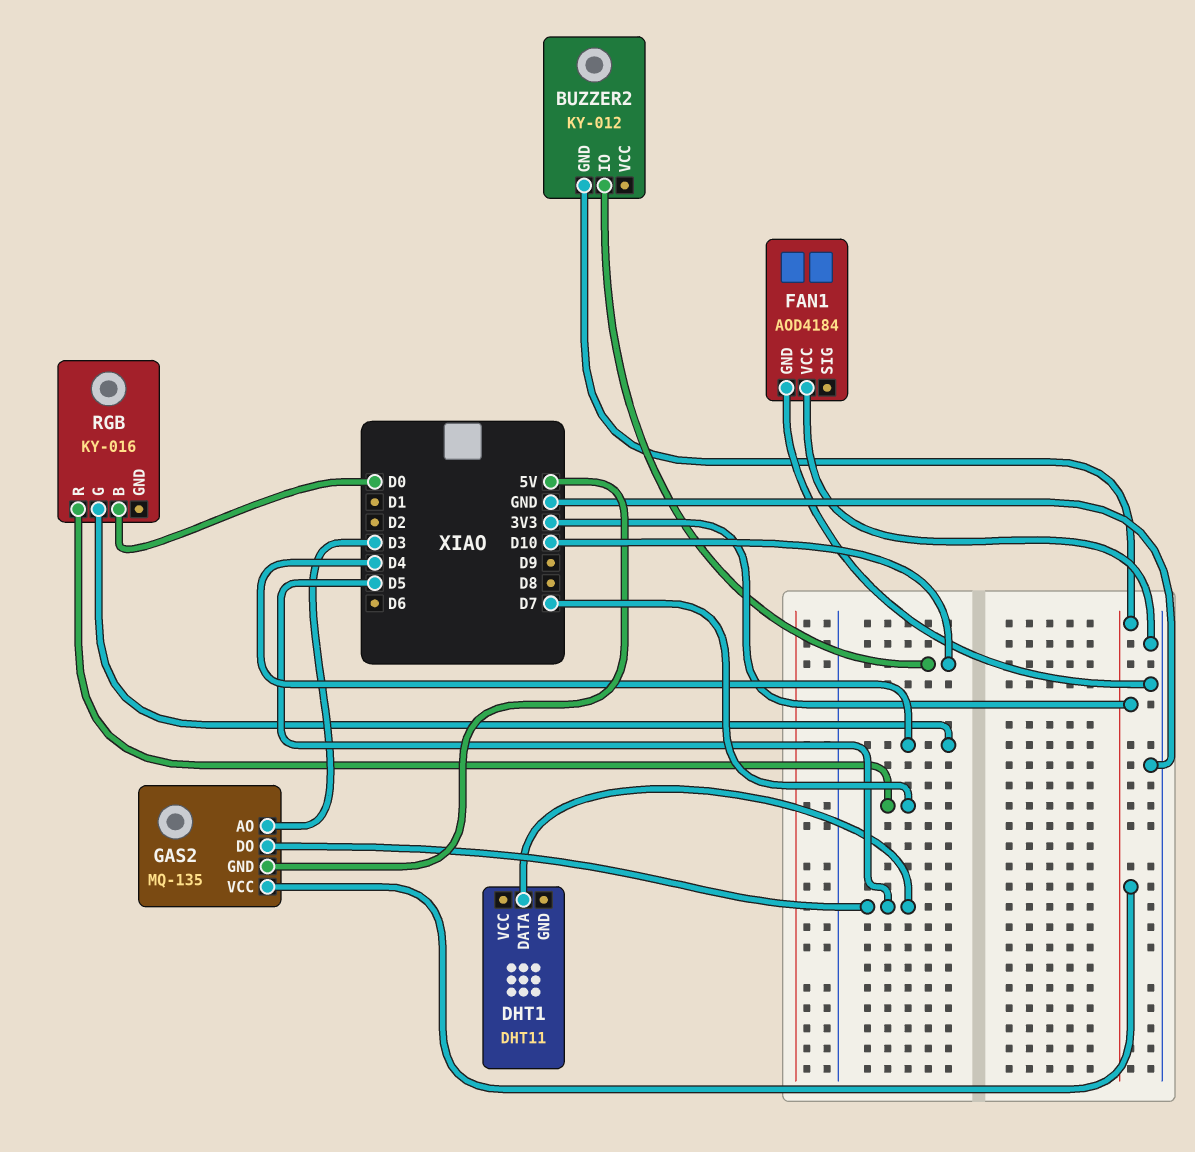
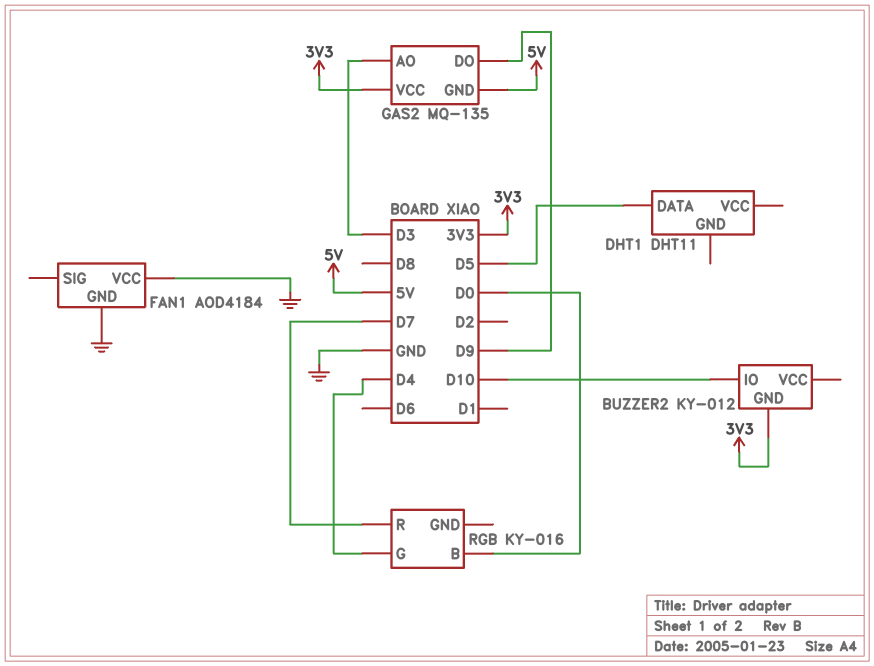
GAS2 pin DO: D5 -> D9

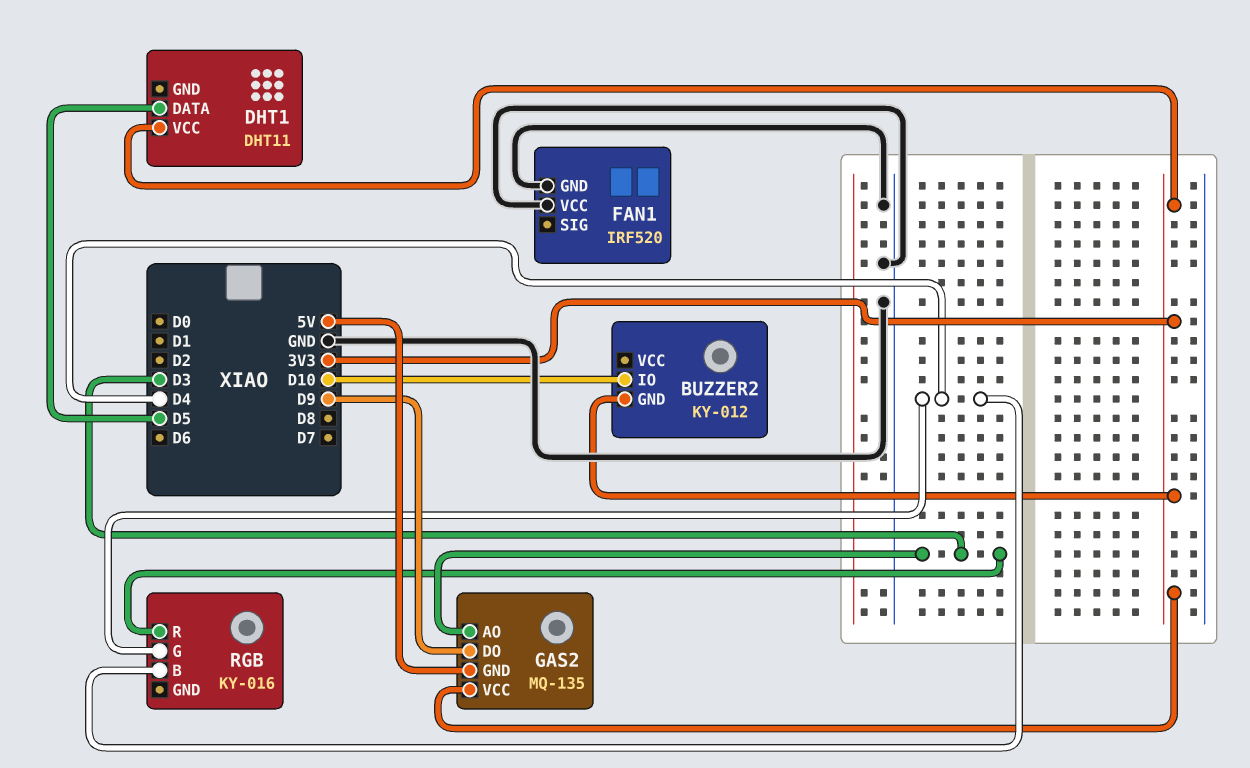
DHT1 pin VCC: none -> 3V3
FAN1: AOD4184 -> IRF520
RGB pin B: D0 -> D4
RGB pin R: D7 -> D3

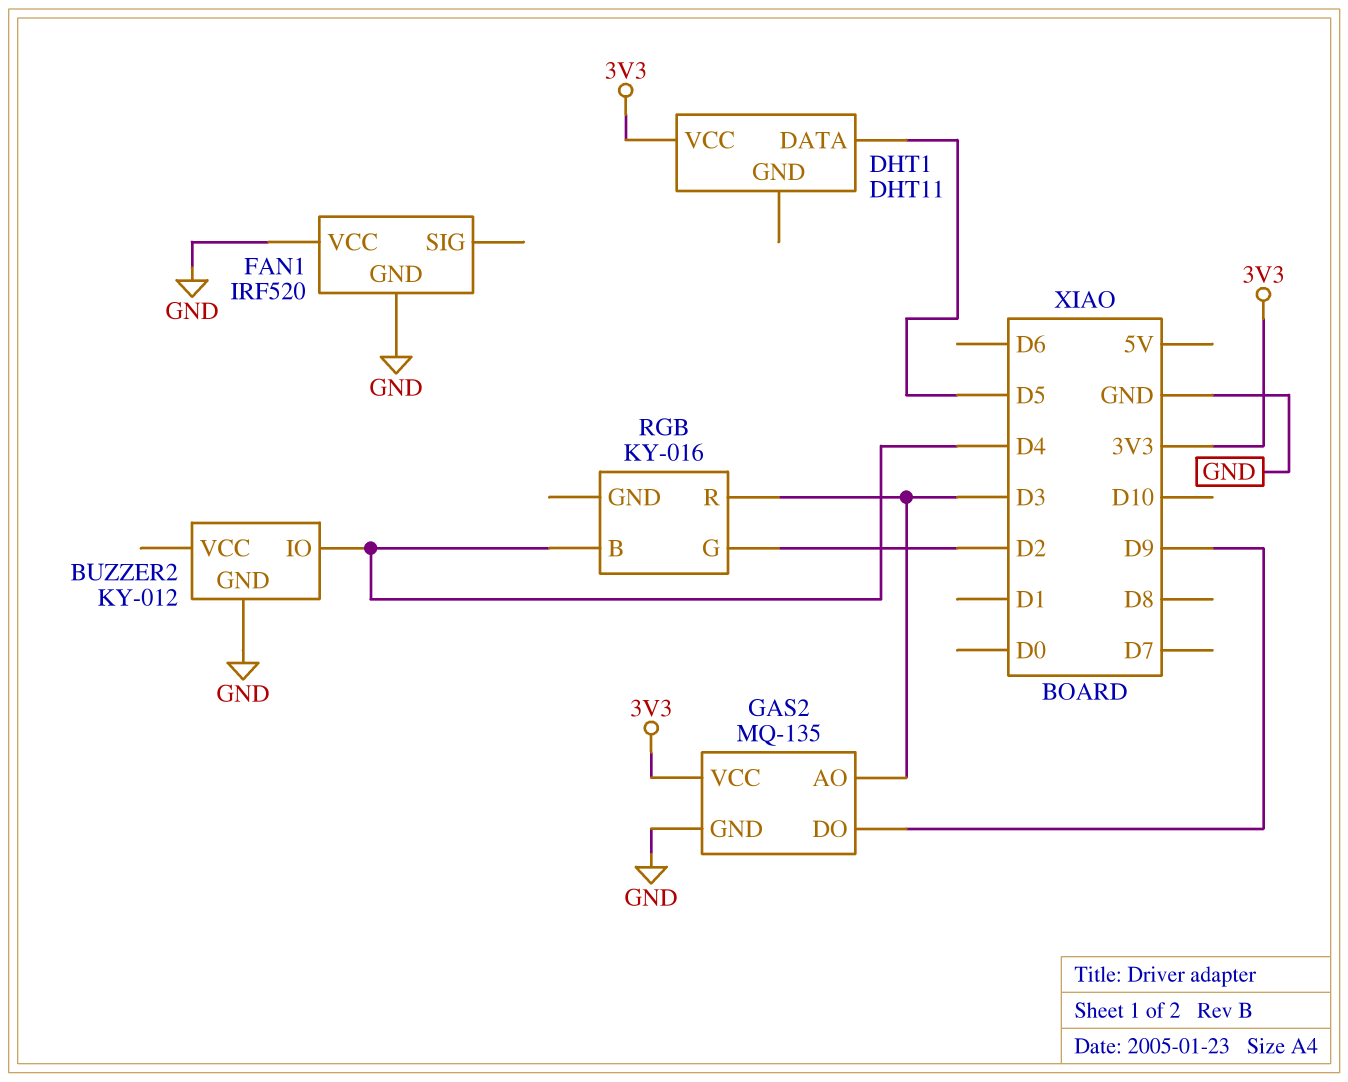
BUZZER2 pin GND: 3V3 -> GND
BUZZER2 pin IO: D10 -> D4
GAS2 pin GND: 5V -> GND
RGB pin G: D4 -> D2

